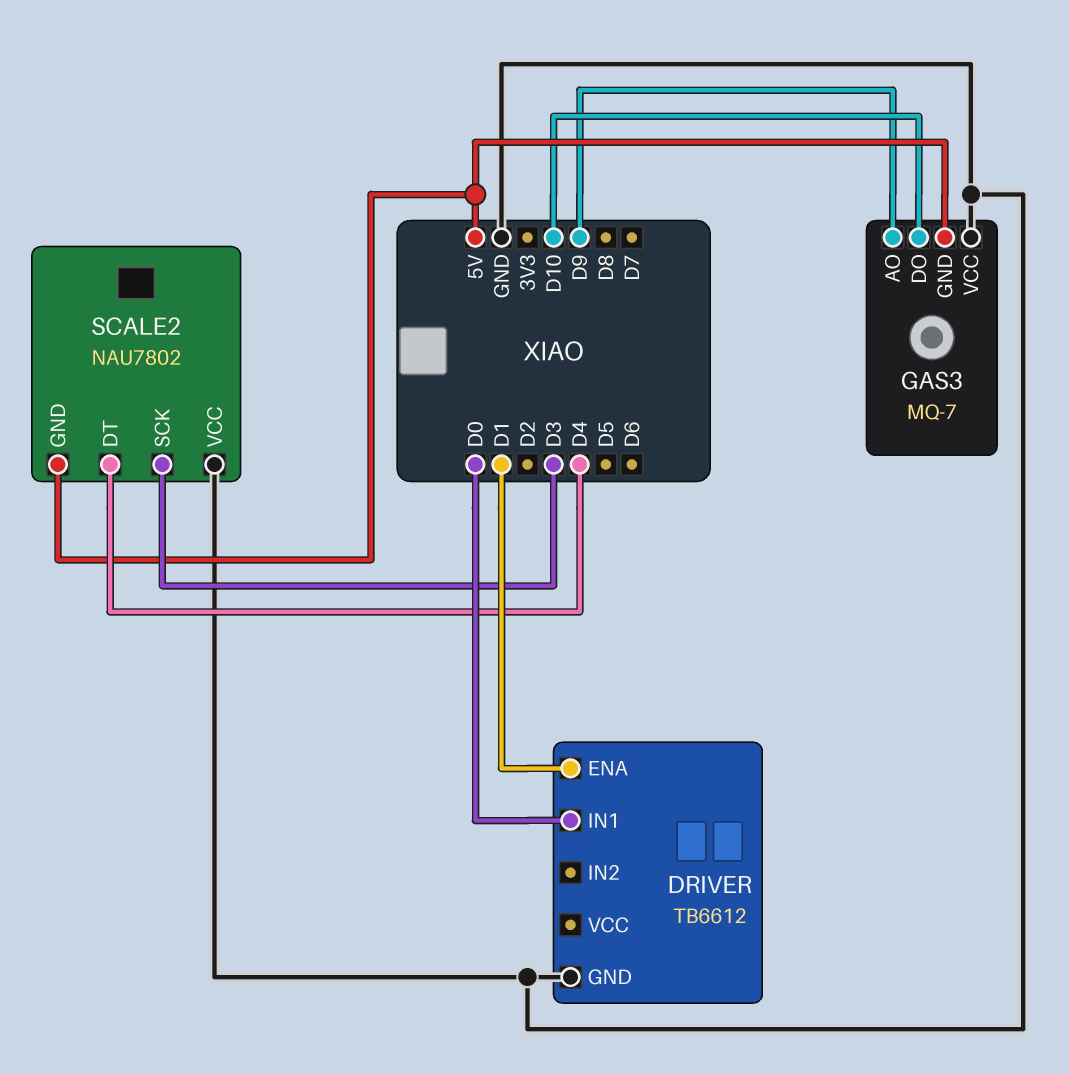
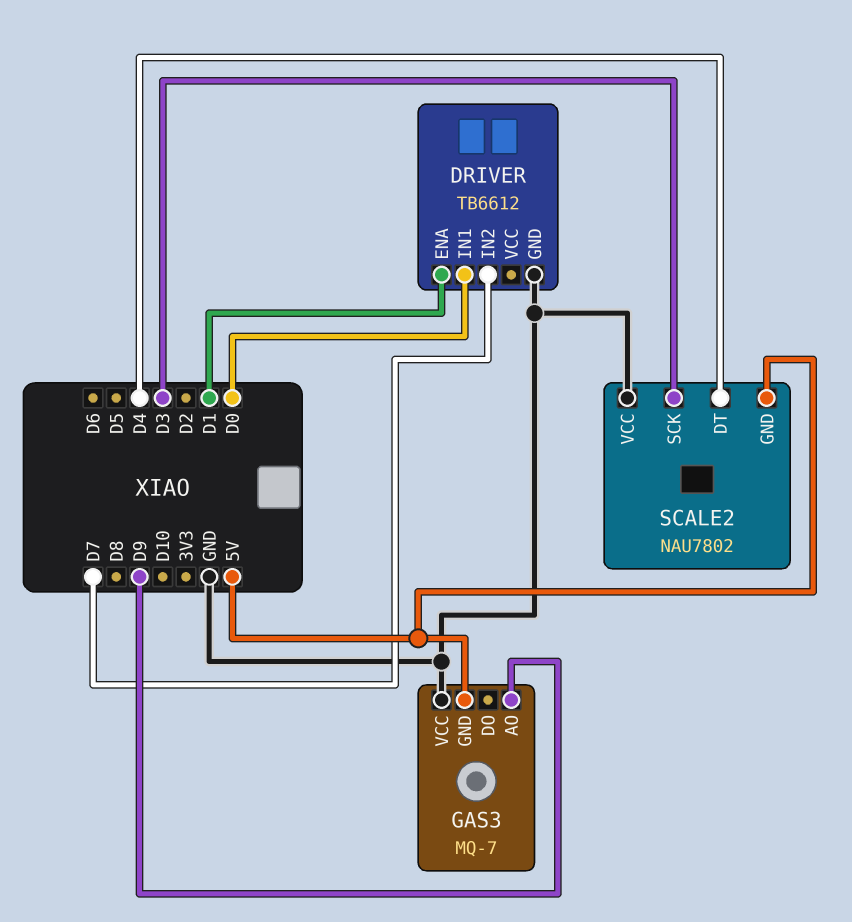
DRIVER pin IN2: none -> D7
GAS3 pin DO: D10 -> none

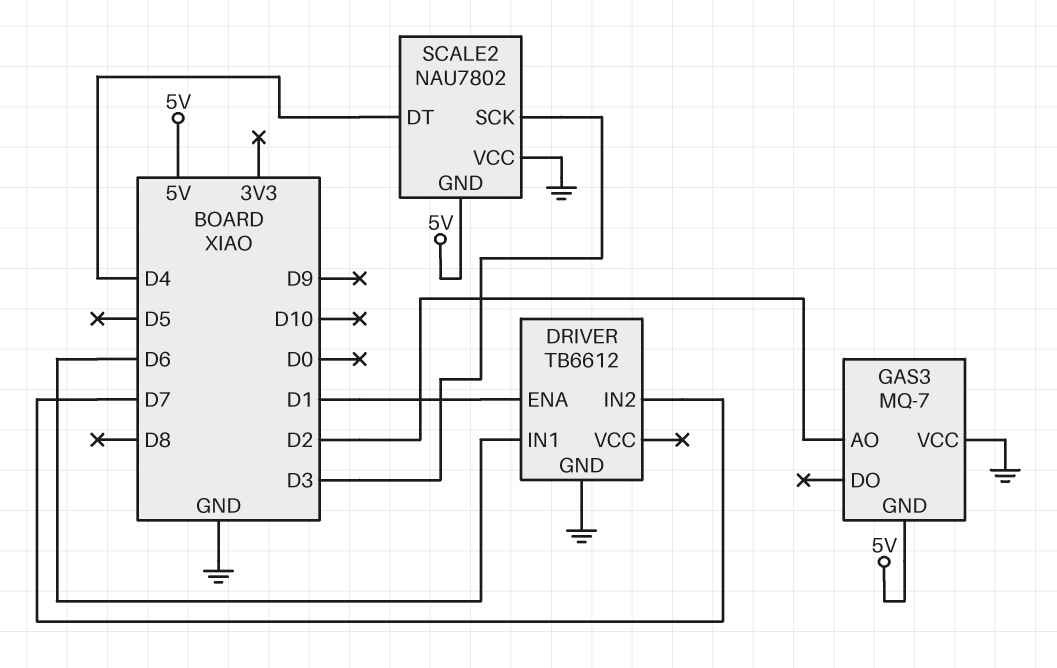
DRIVER pin IN1: D0 -> D6
GAS3 pin AO: D9 -> D2

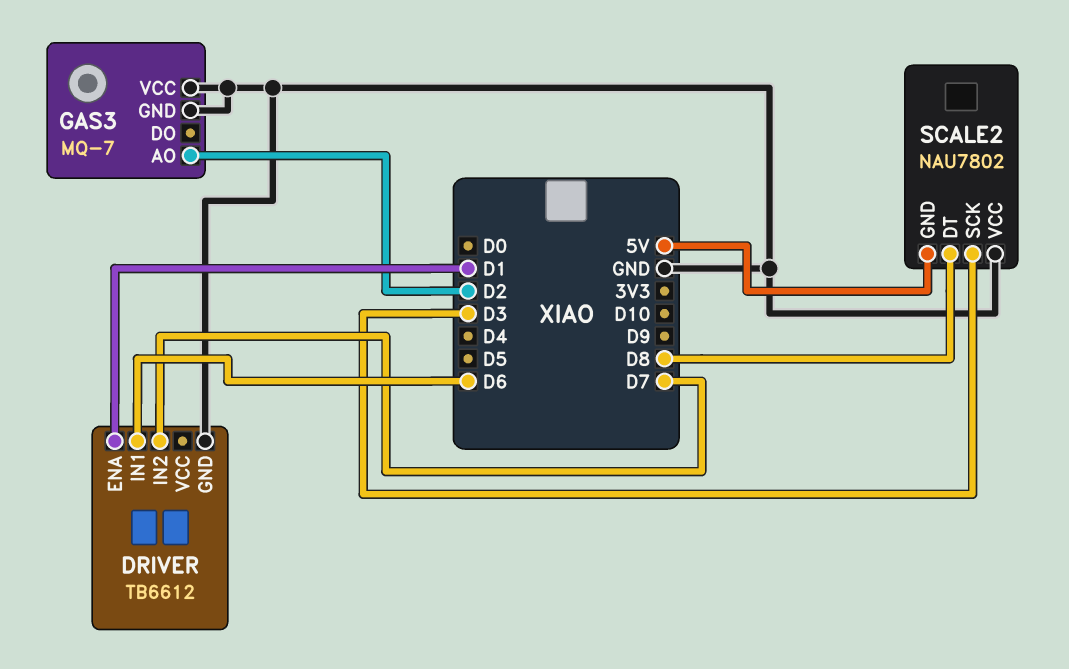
GAS3 pin GND: 5V -> GND
SCALE2 pin DT: D4 -> D8

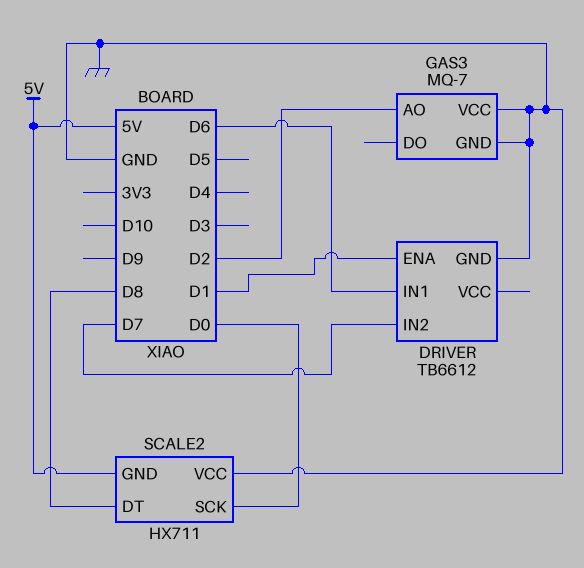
SCALE2: NAU7802 -> HX711
SCALE2 pin SCK: D3 -> D0

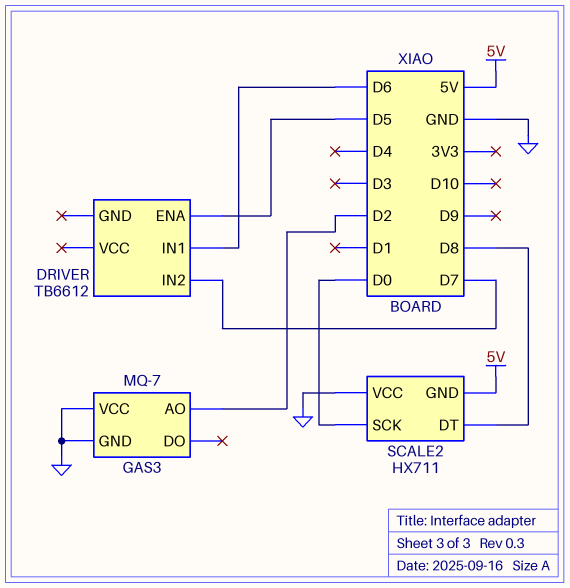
DRIVER pin ENA: D1 -> D5
DRIVER pin GND: GND -> none

